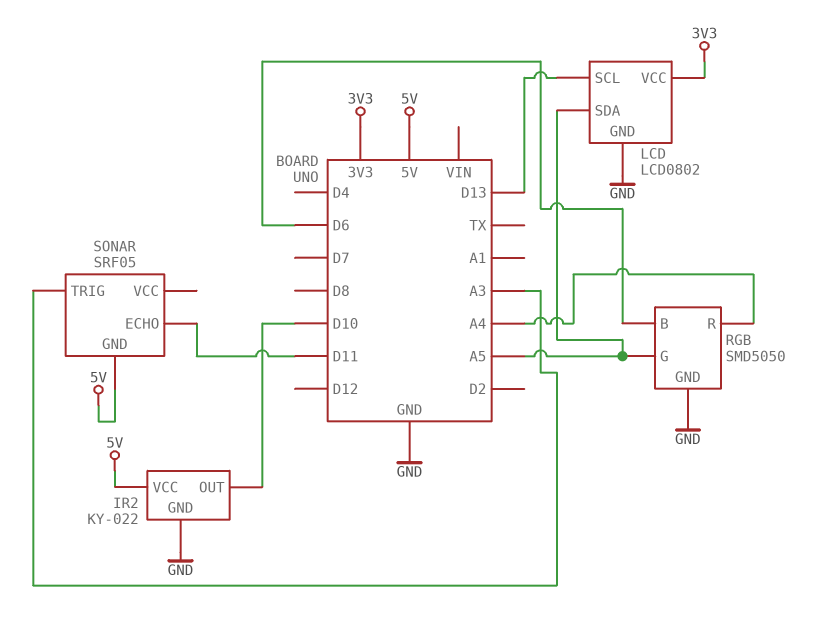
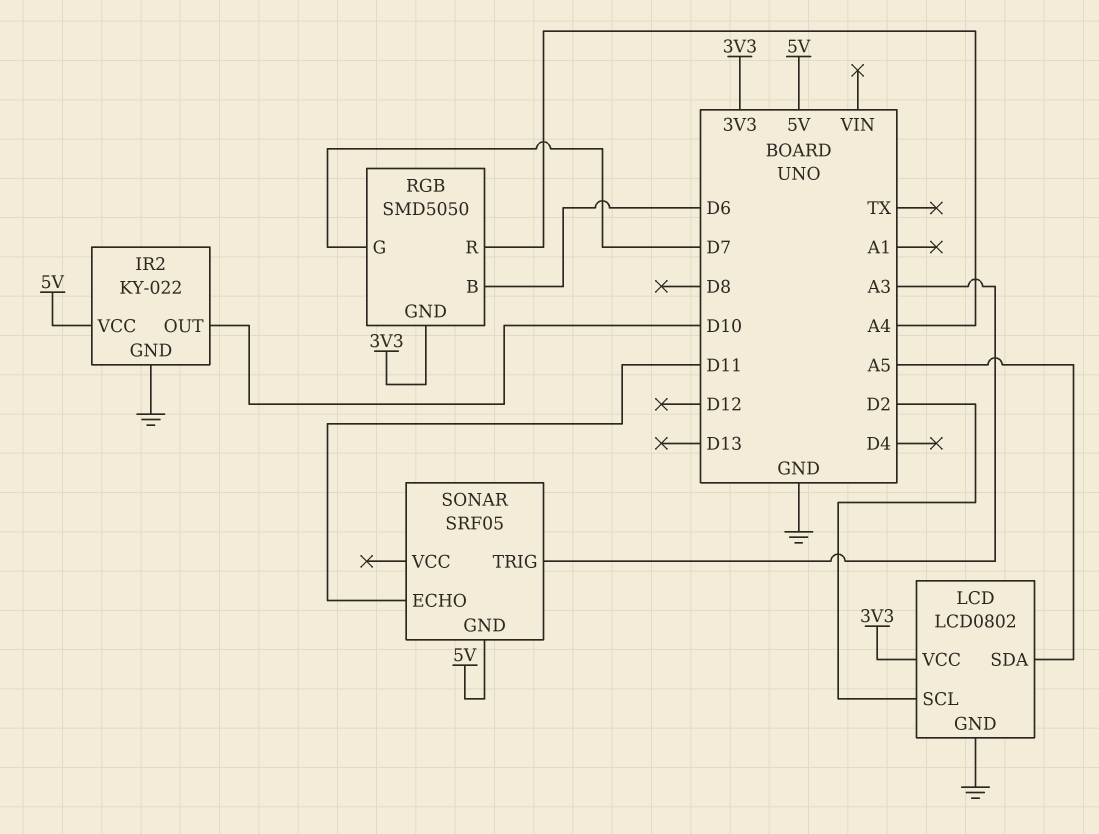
LCD pin SCL: D13 -> D2
RGB pin G: A5 -> D7
RGB pin GND: GND -> 3V3

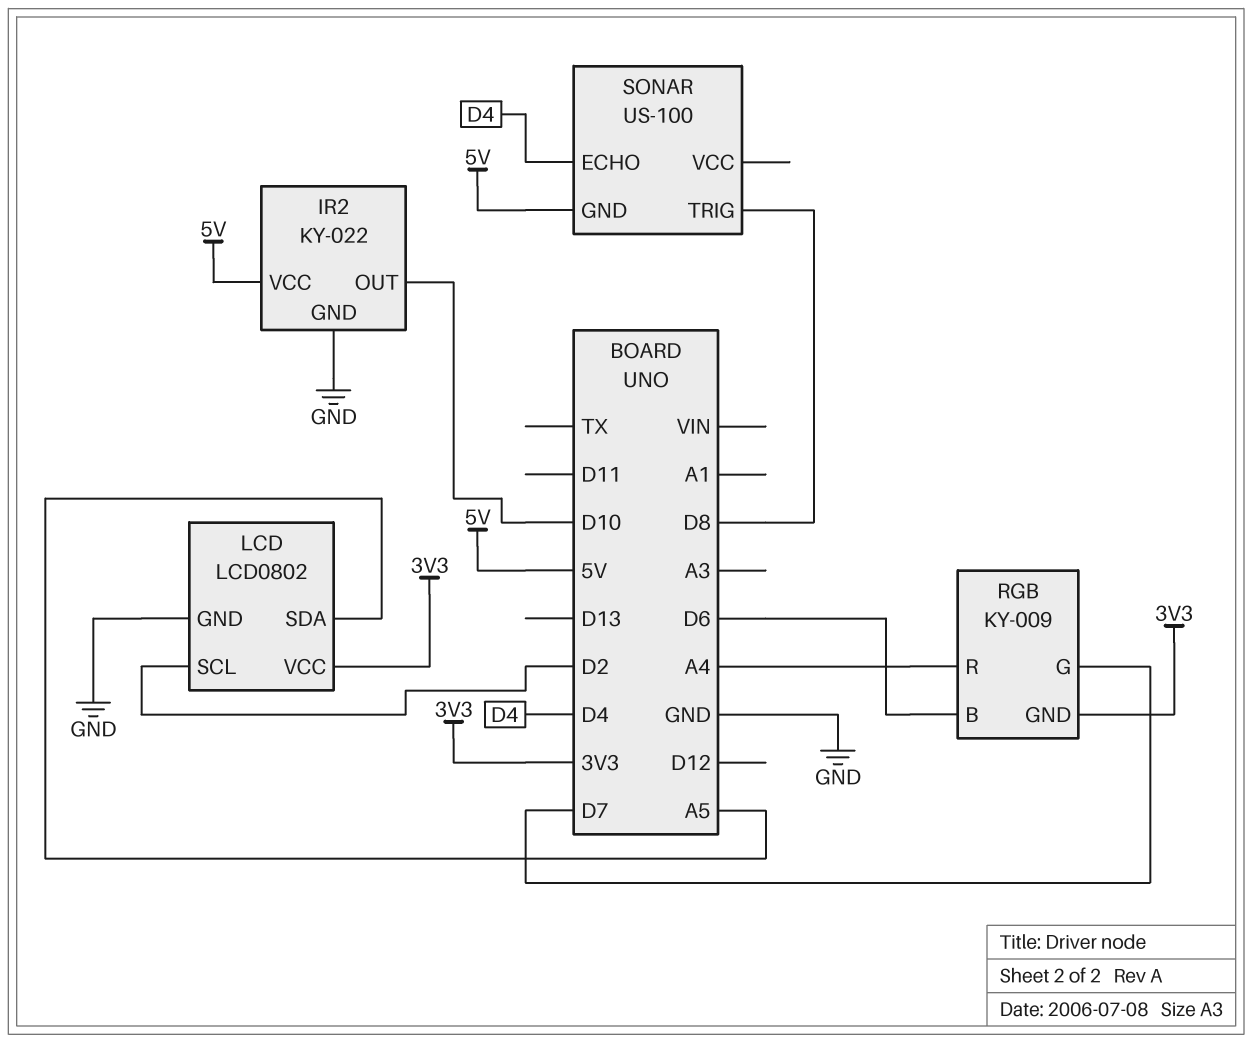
RGB: SMD5050 -> KY-009
SONAR: SRF05 -> US-100
SONAR pin ECHO: D11 -> D4
SONAR pin TRIG: A3 -> D8

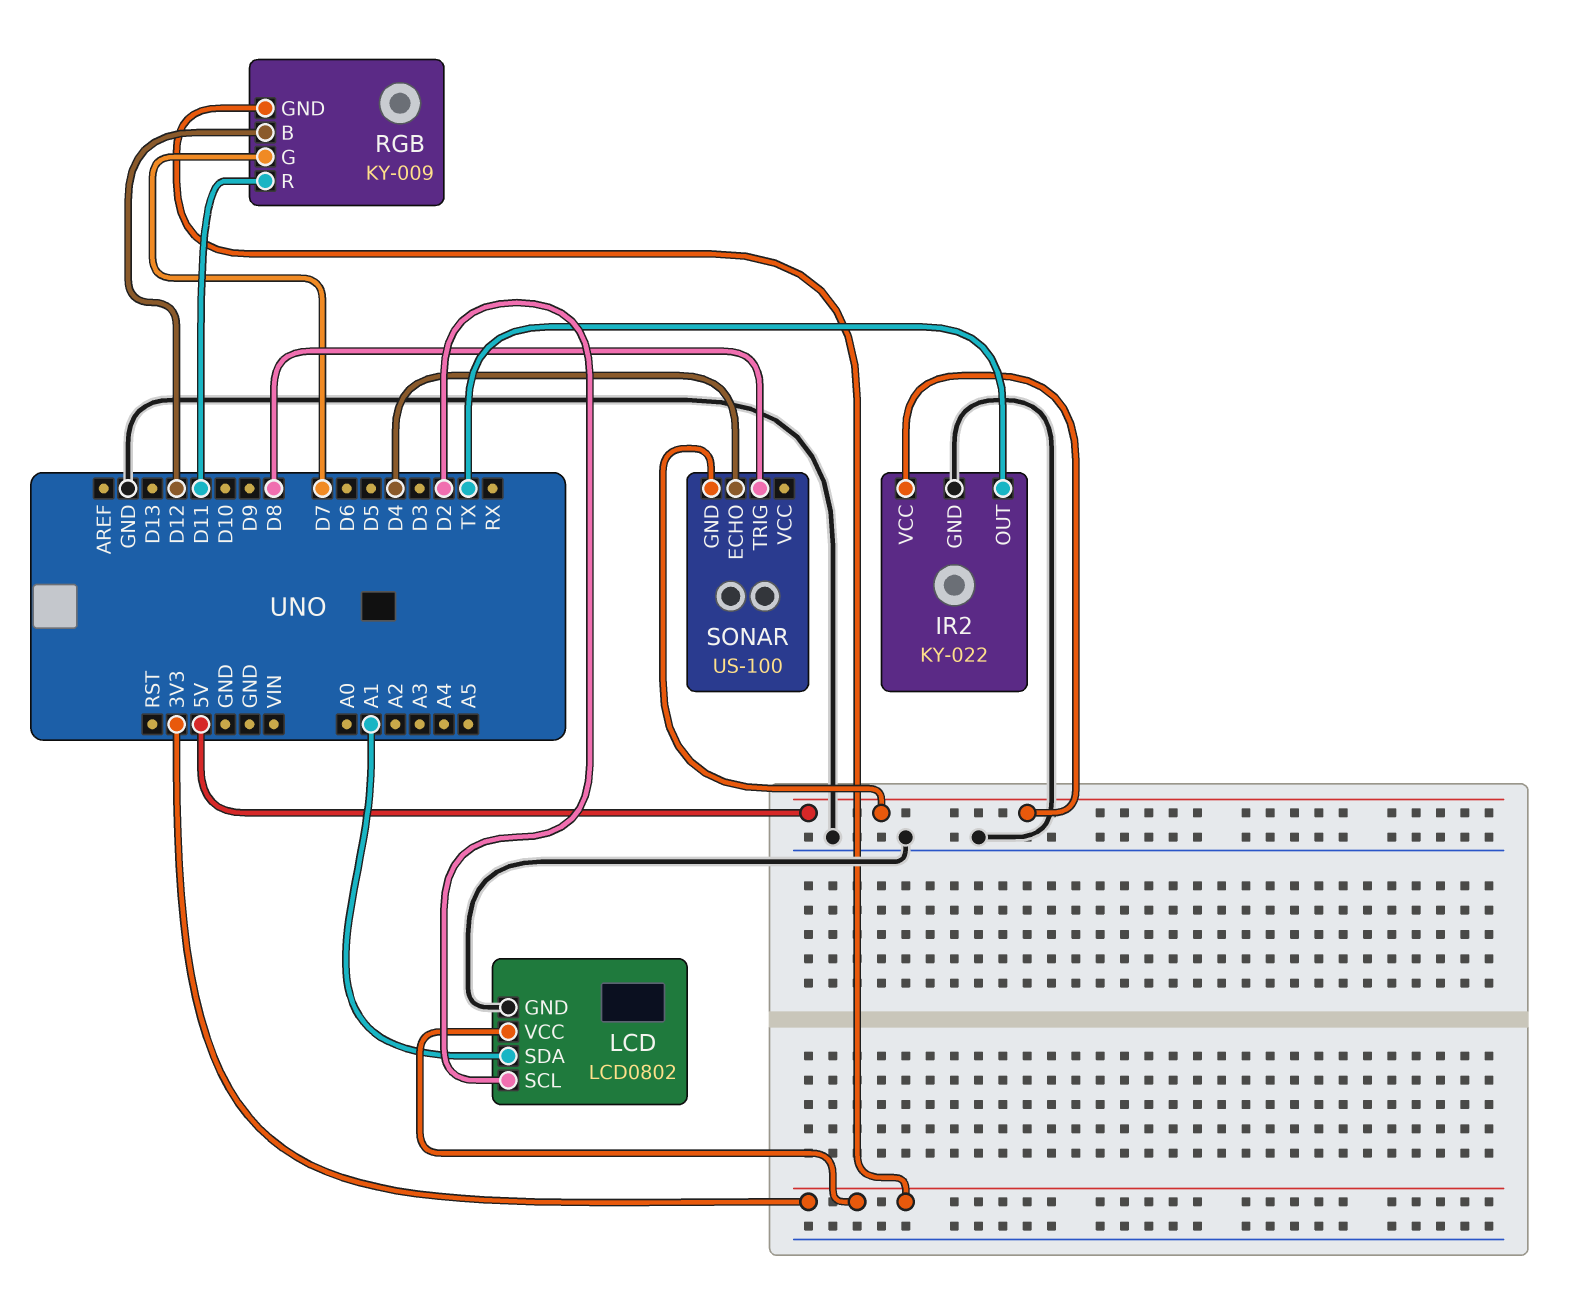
IR2 pin OUT: D10 -> TX
LCD pin SDA: A5 -> A1
RGB pin B: D6 -> D12
RGB pin R: A4 -> D11

